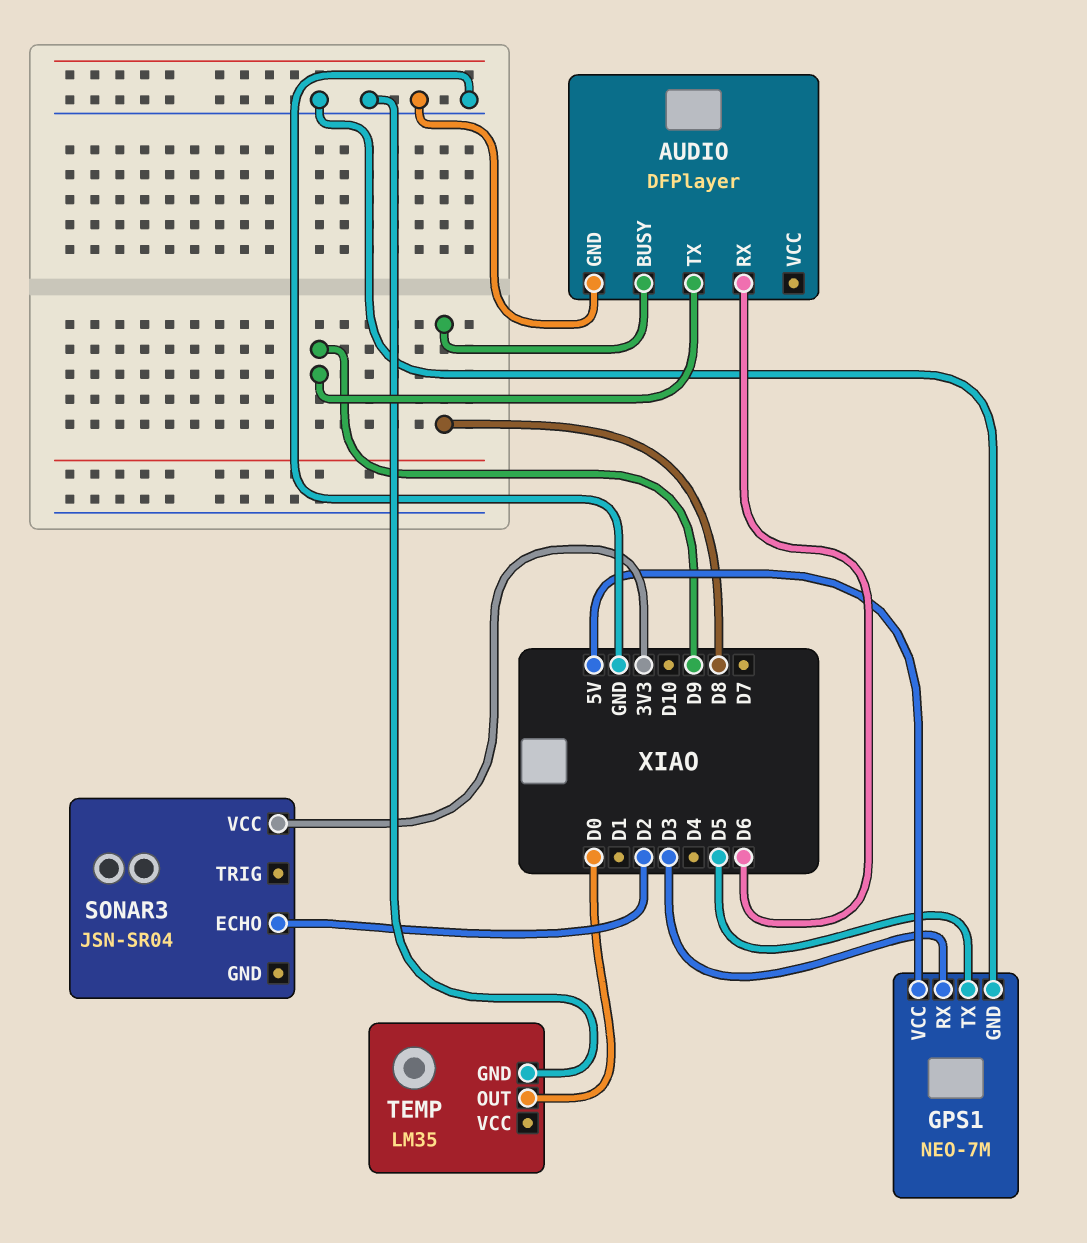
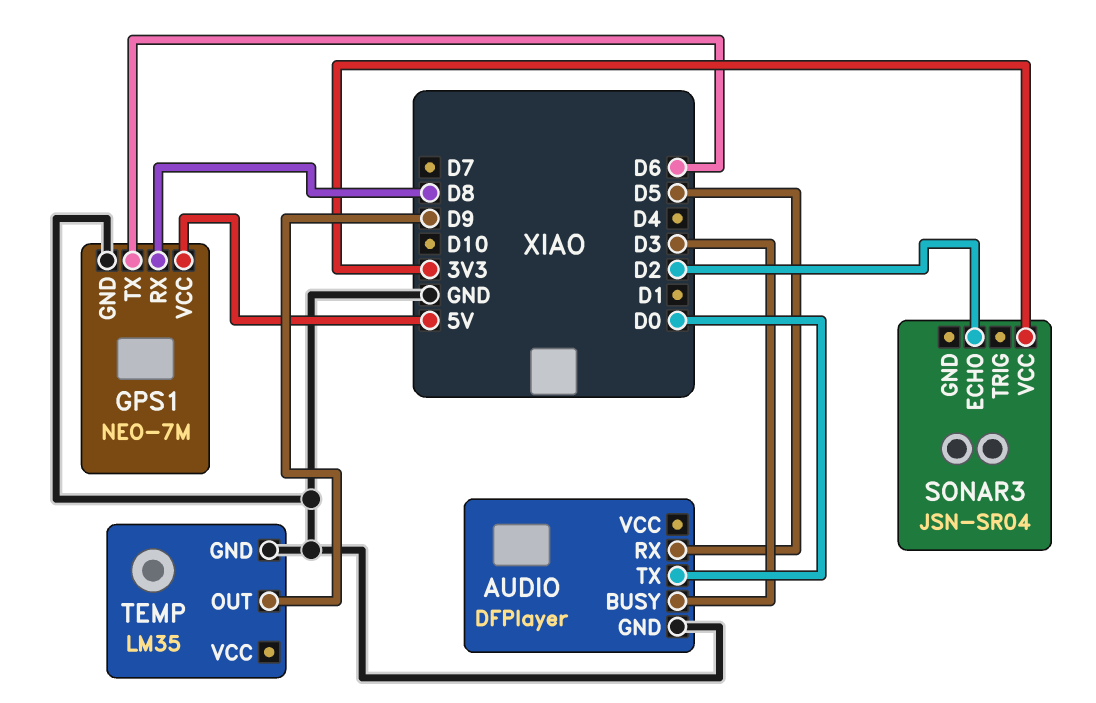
AUDIO pin BUSY: D8 -> D3
AUDIO pin RX: D6 -> D5
AUDIO pin TX: D9 -> D0
GPS1 pin RX: D3 -> D8
GPS1 pin TX: D5 -> D6
TEMP pin OUT: D0 -> D9

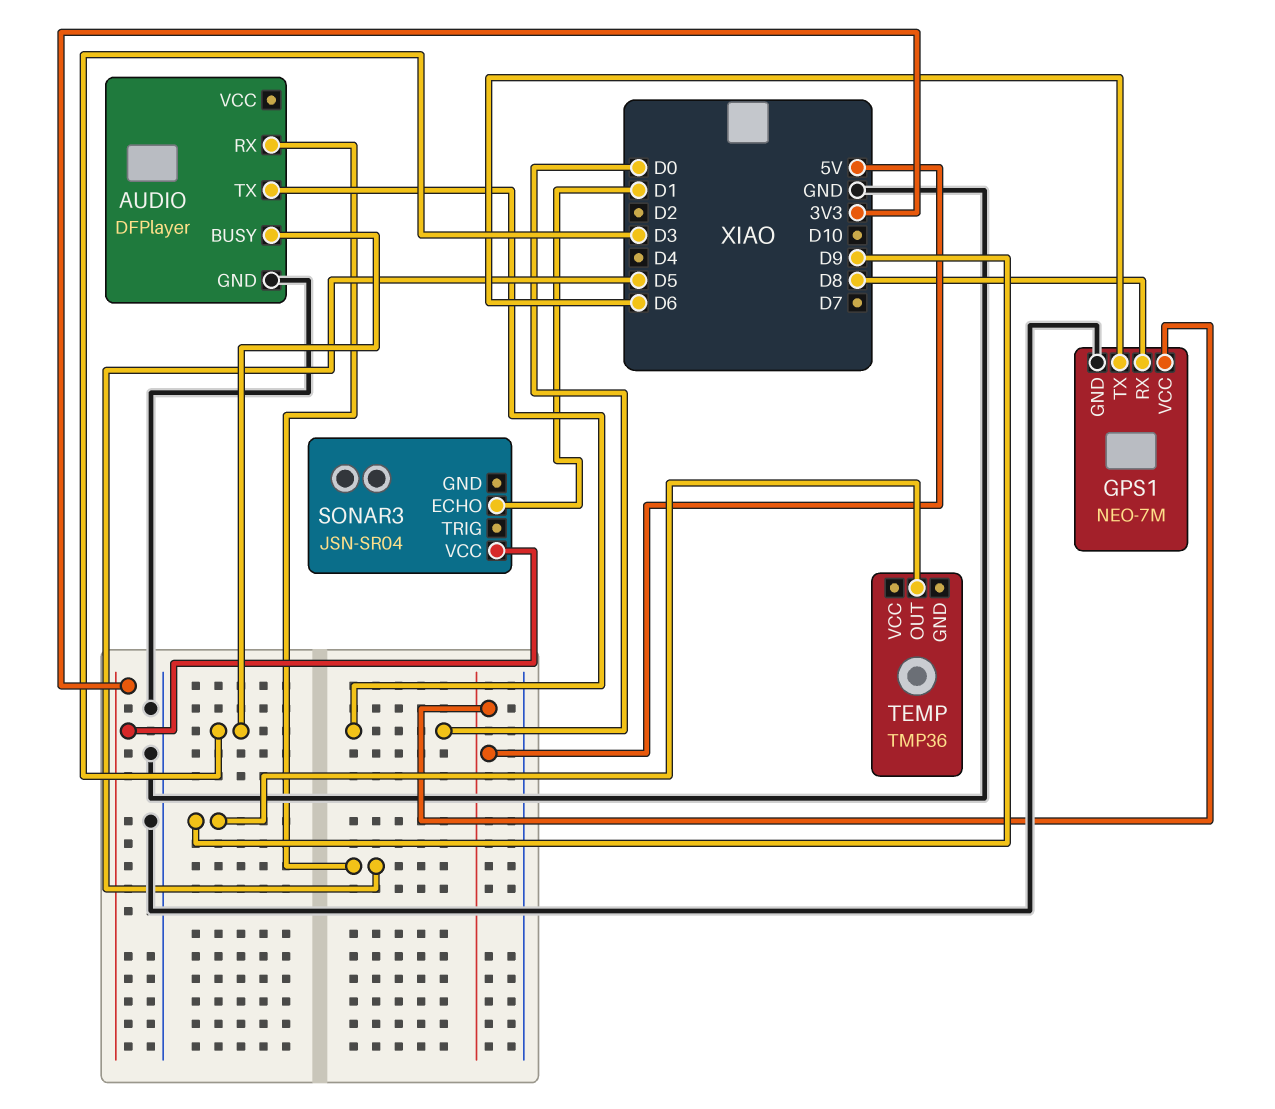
SONAR3 pin ECHO: D2 -> D1
TEMP: LM35 -> TMP36
TEMP pin GND: GND -> none

